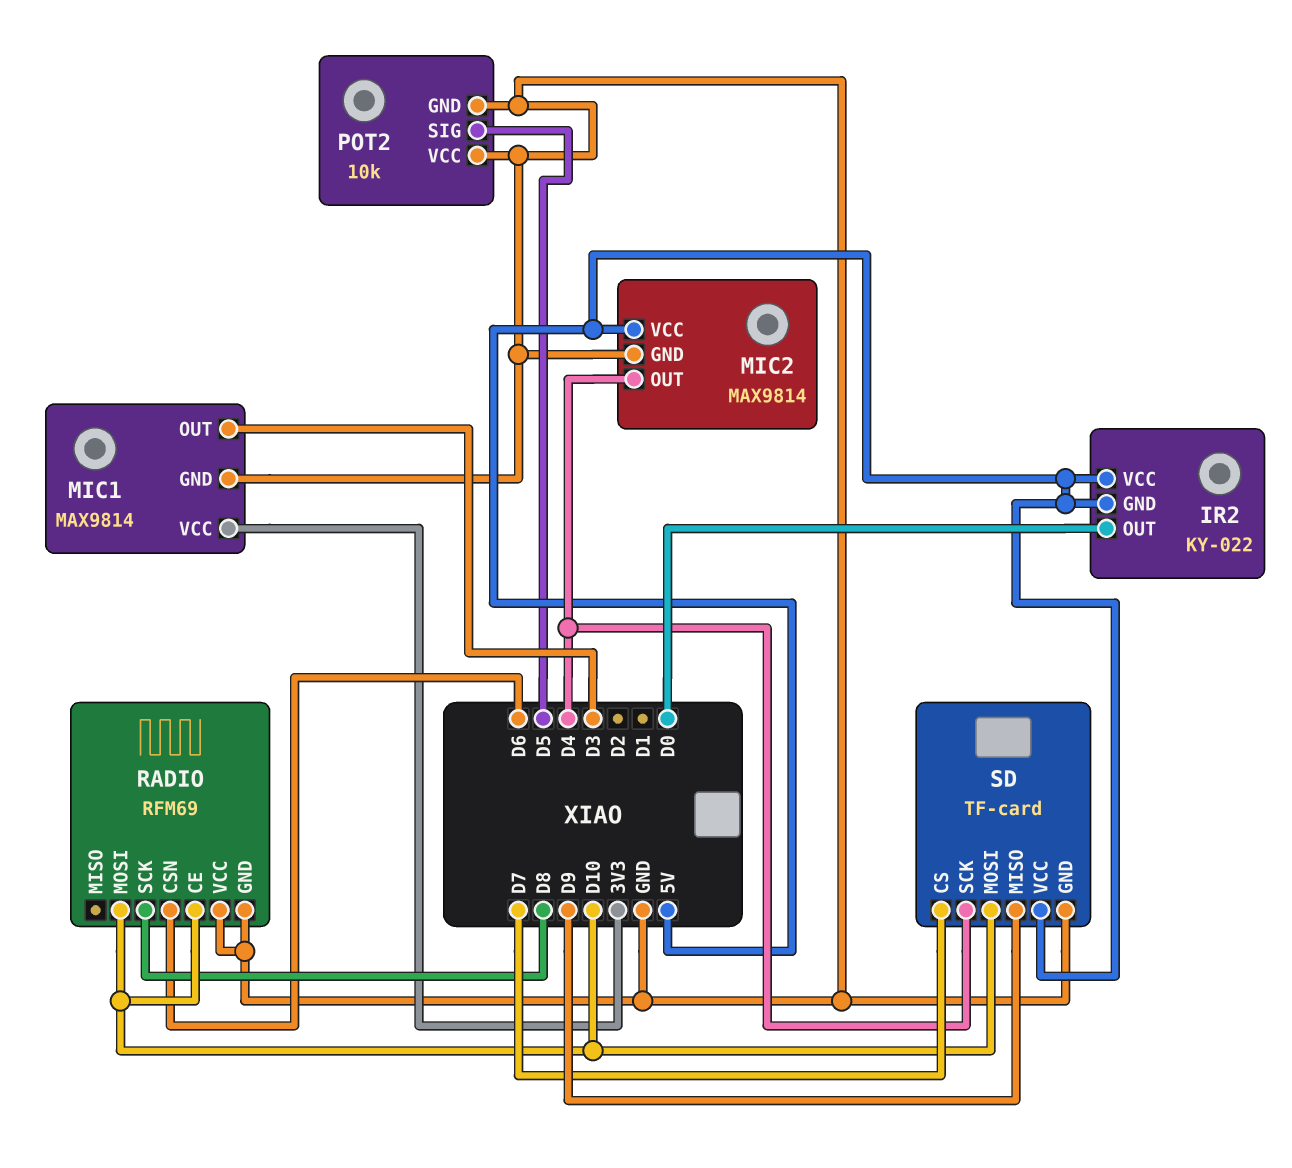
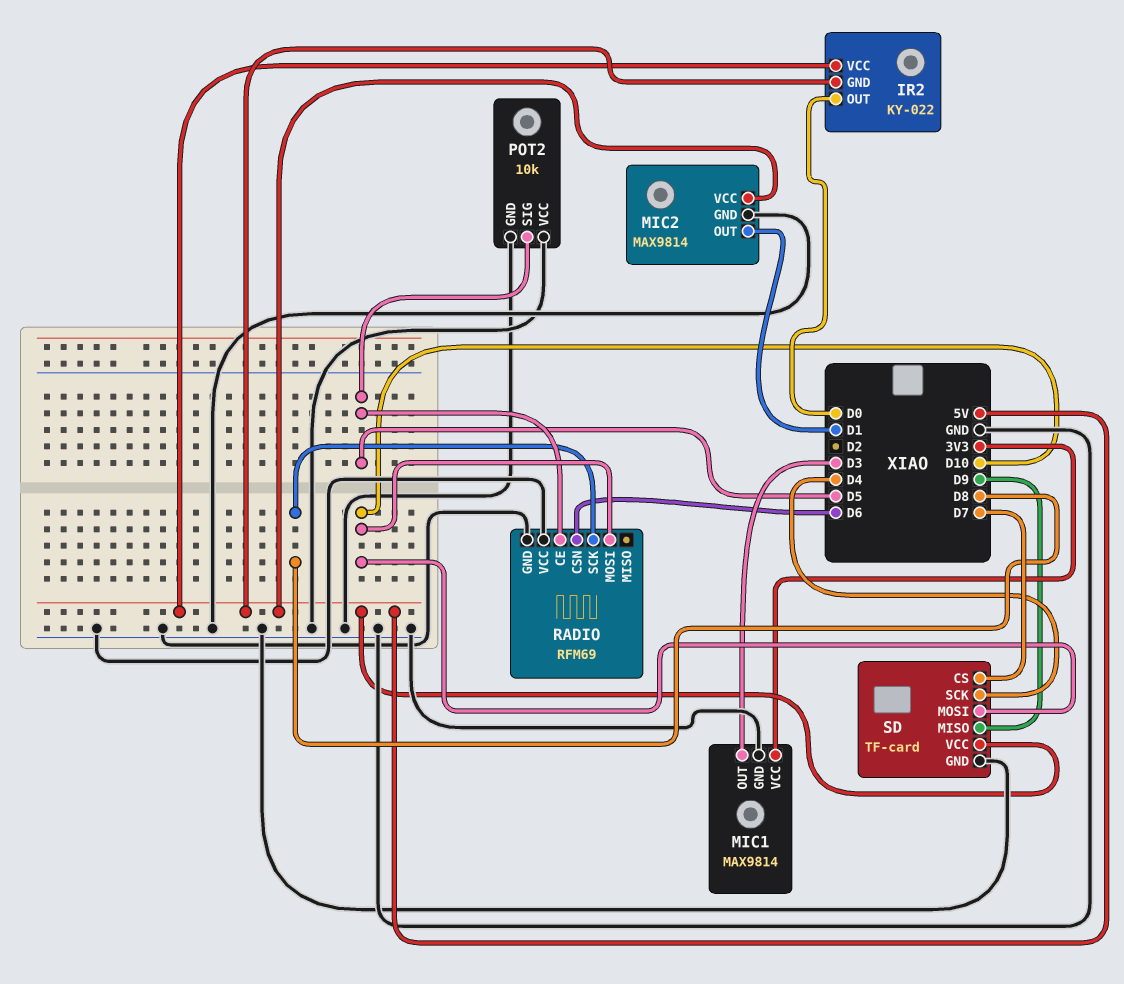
MIC2 pin OUT: D4 -> D1
RADIO pin CE: D10 -> D5

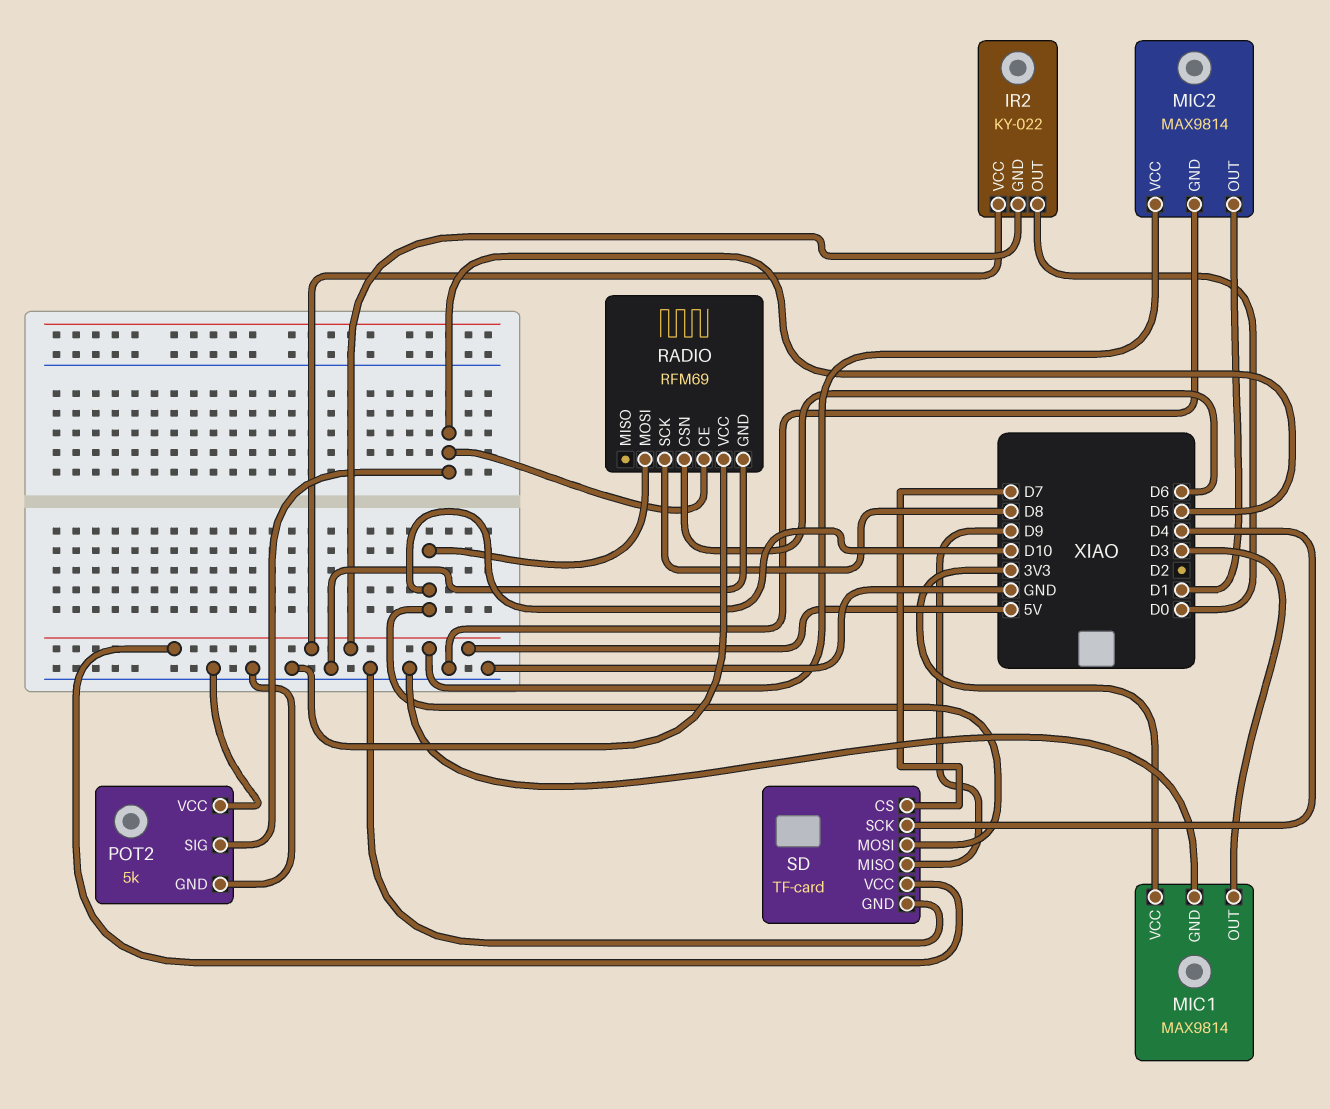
POT2: 10k -> 5k

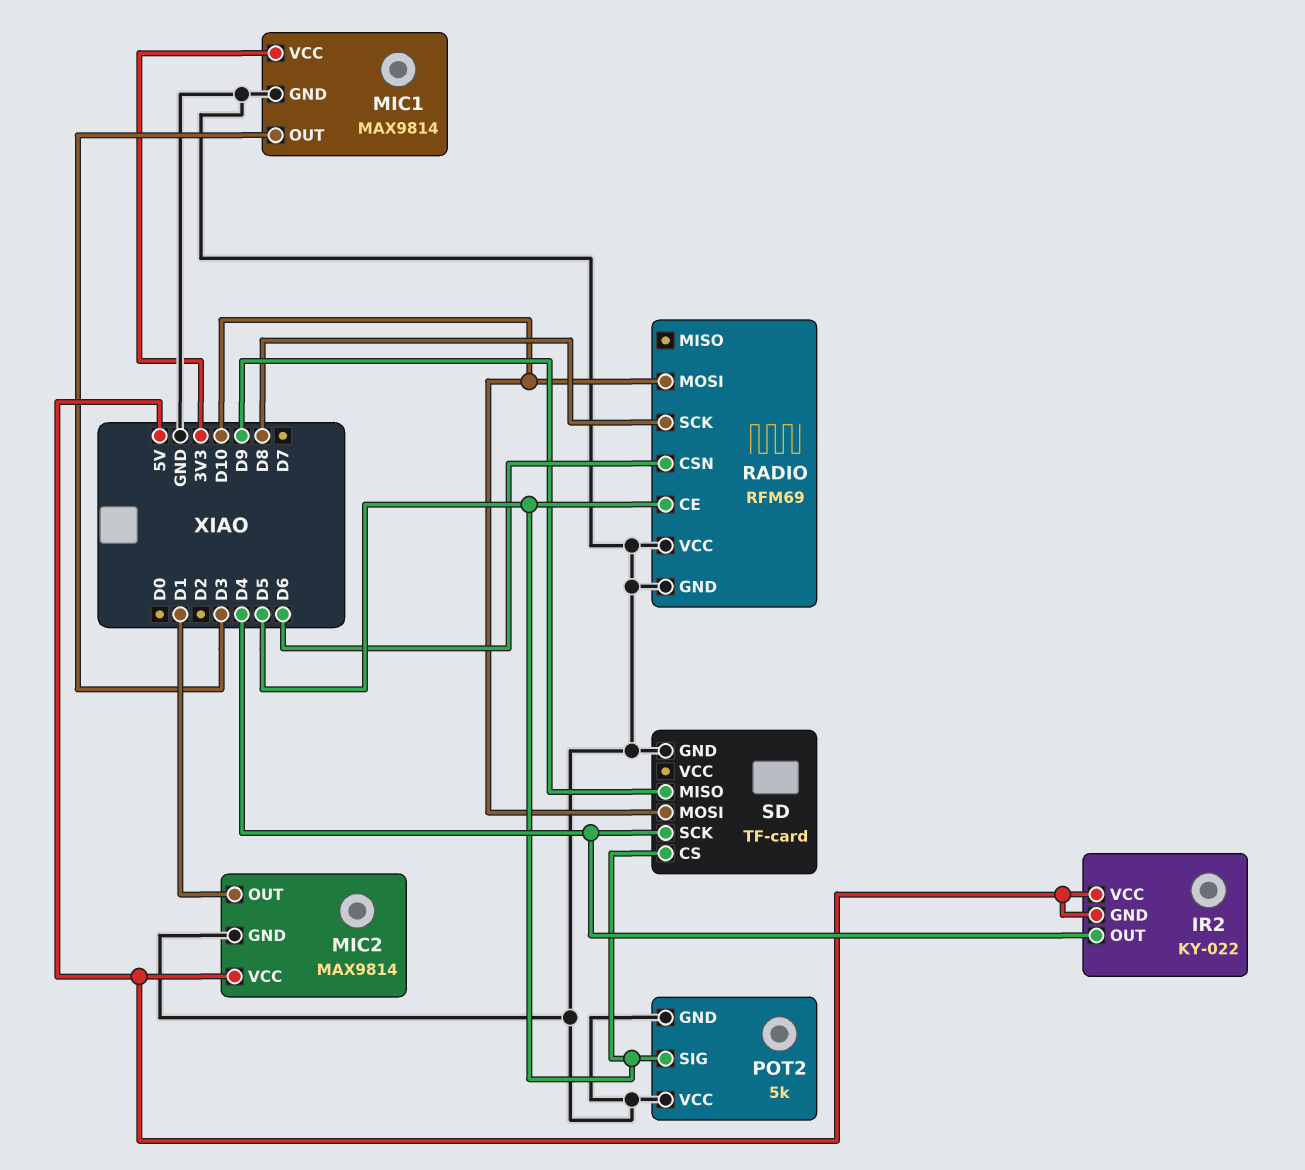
IR2 pin OUT: D0 -> D4
SD pin CS: D7 -> D5
SD pin VCC: 5V -> none

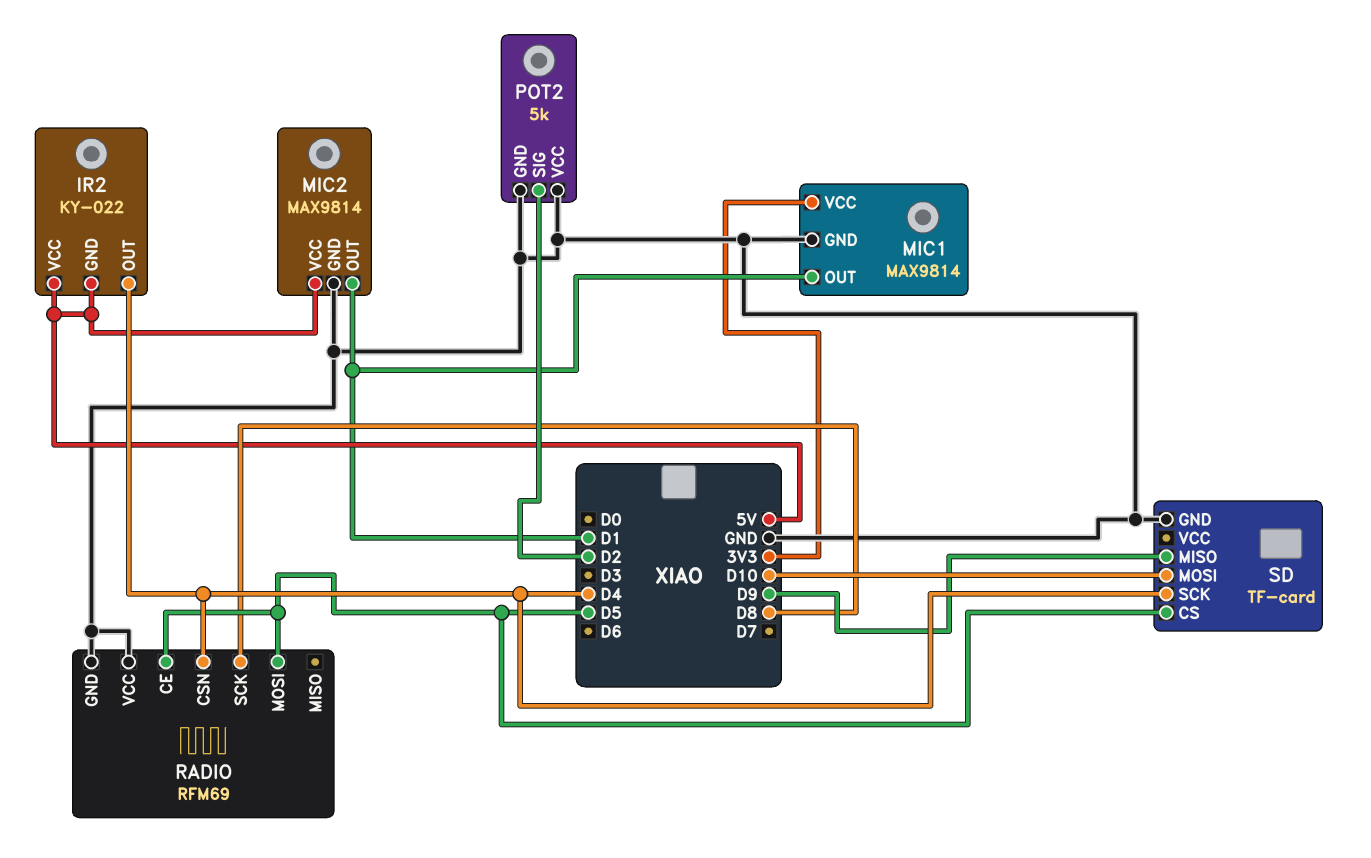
MIC1 pin OUT: D3 -> D1
POT2 pin SIG: D5 -> D2
RADIO pin CSN: D6 -> D4
RADIO pin MOSI: D10 -> D5

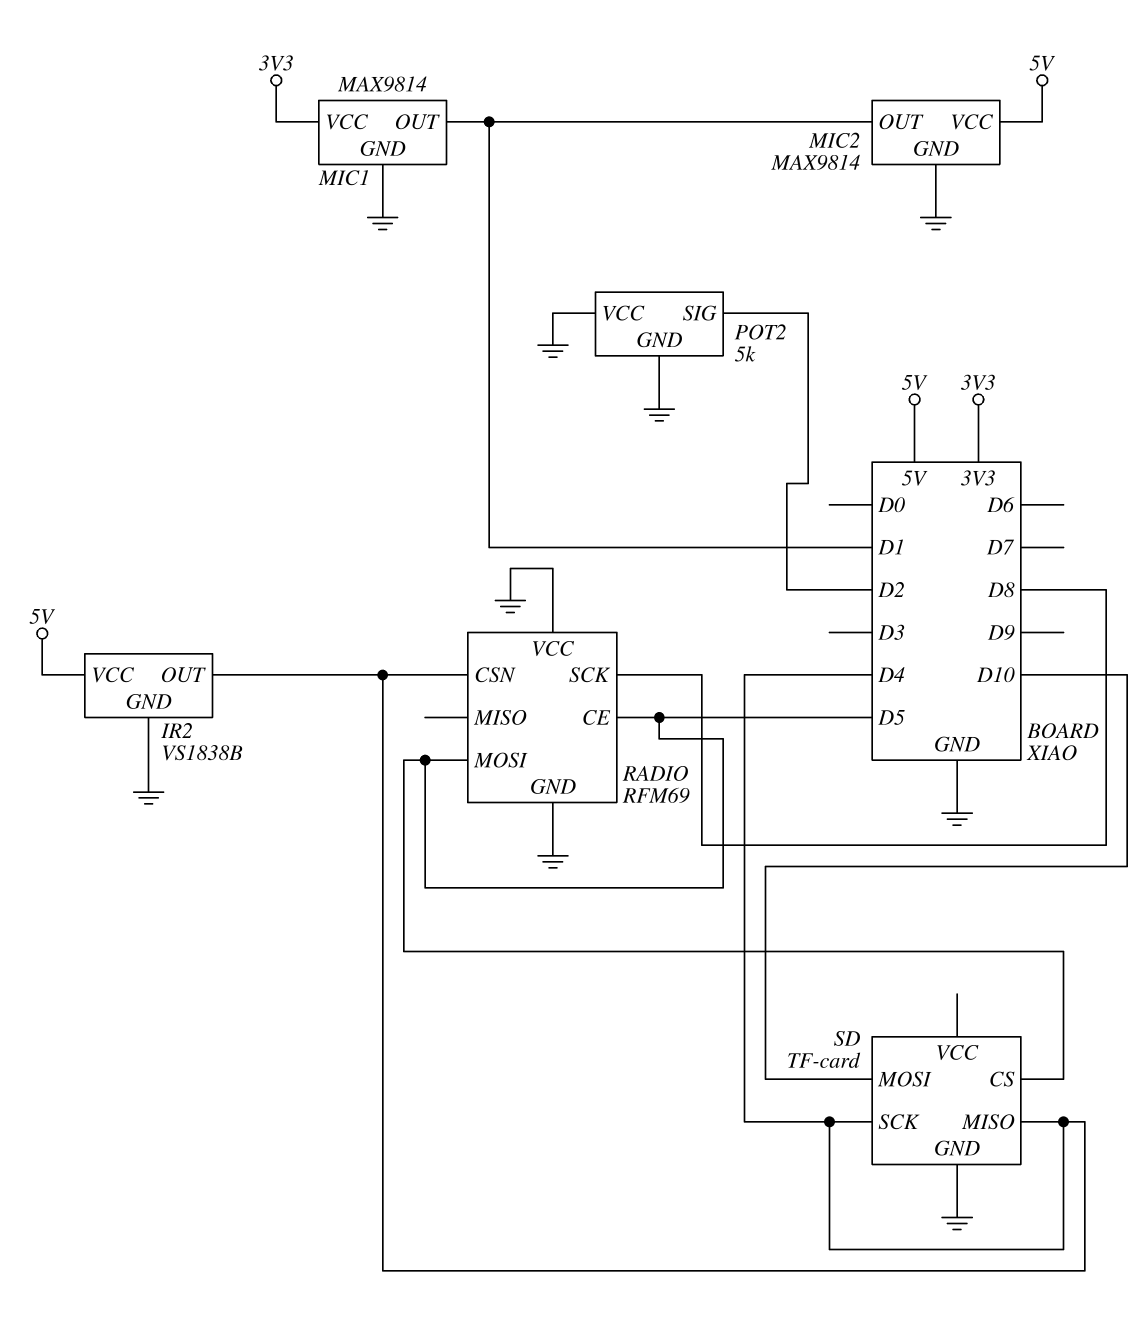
IR2: KY-022 -> VS1838B
IR2 pin GND: 5V -> GND
SD pin MISO: D9 -> D4

